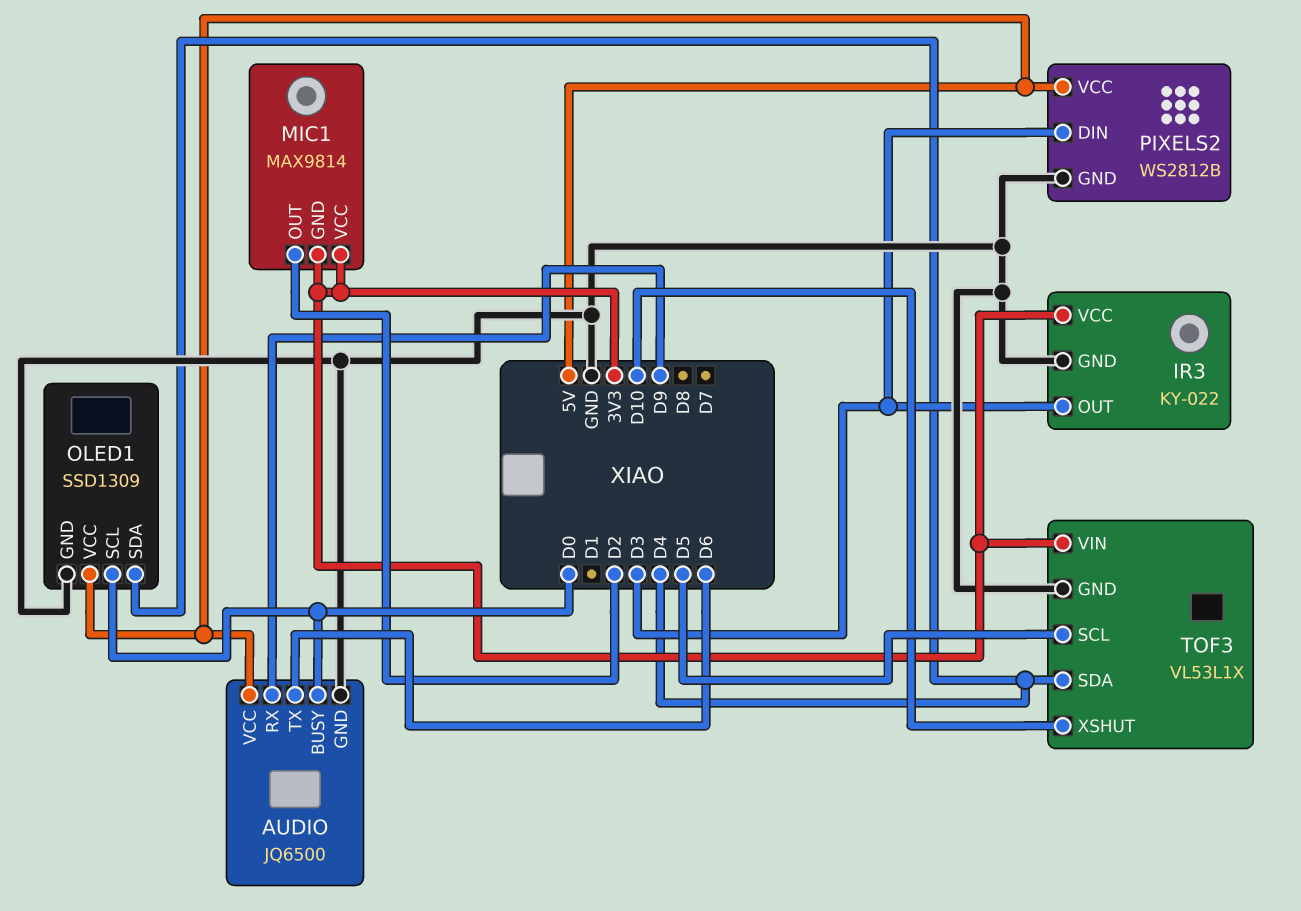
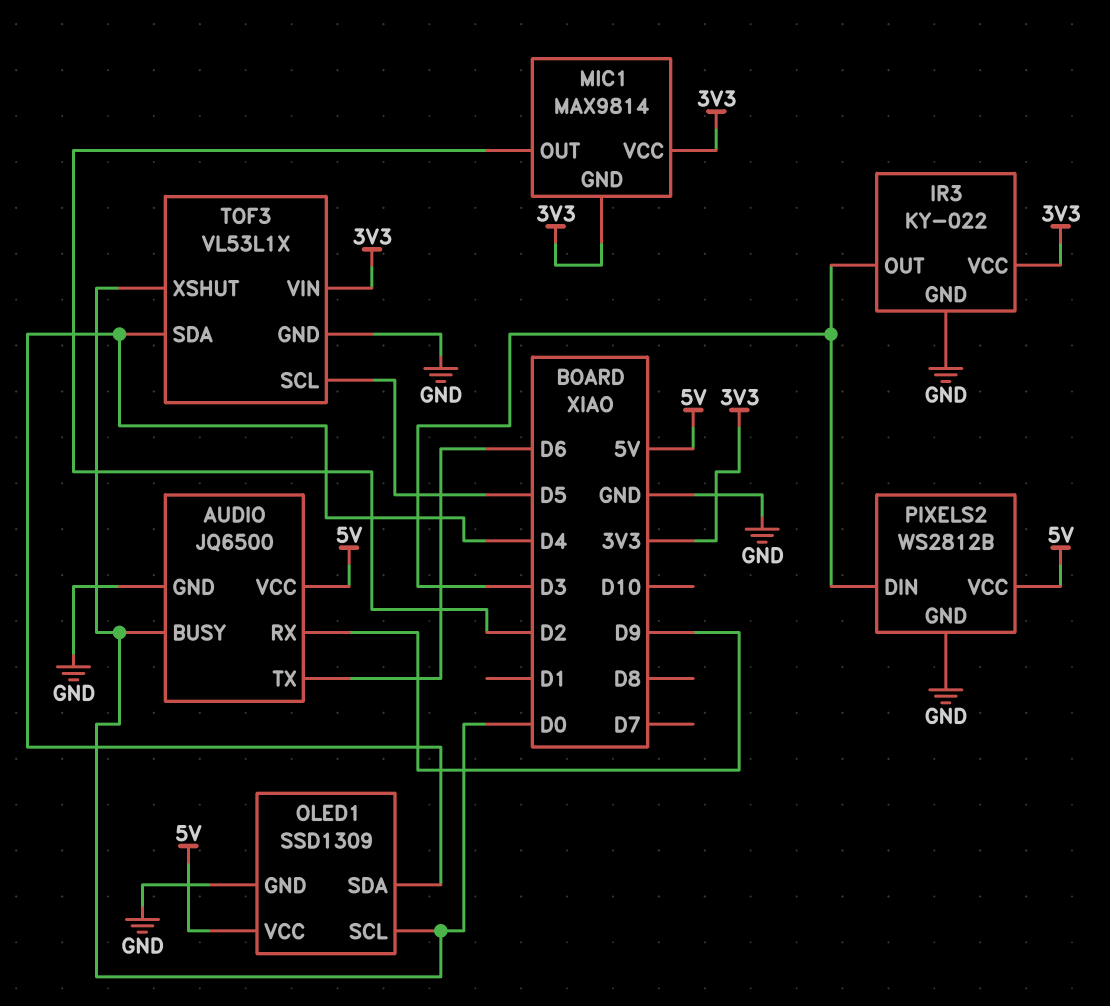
TOF3 pin XSHUT: D10 -> D0

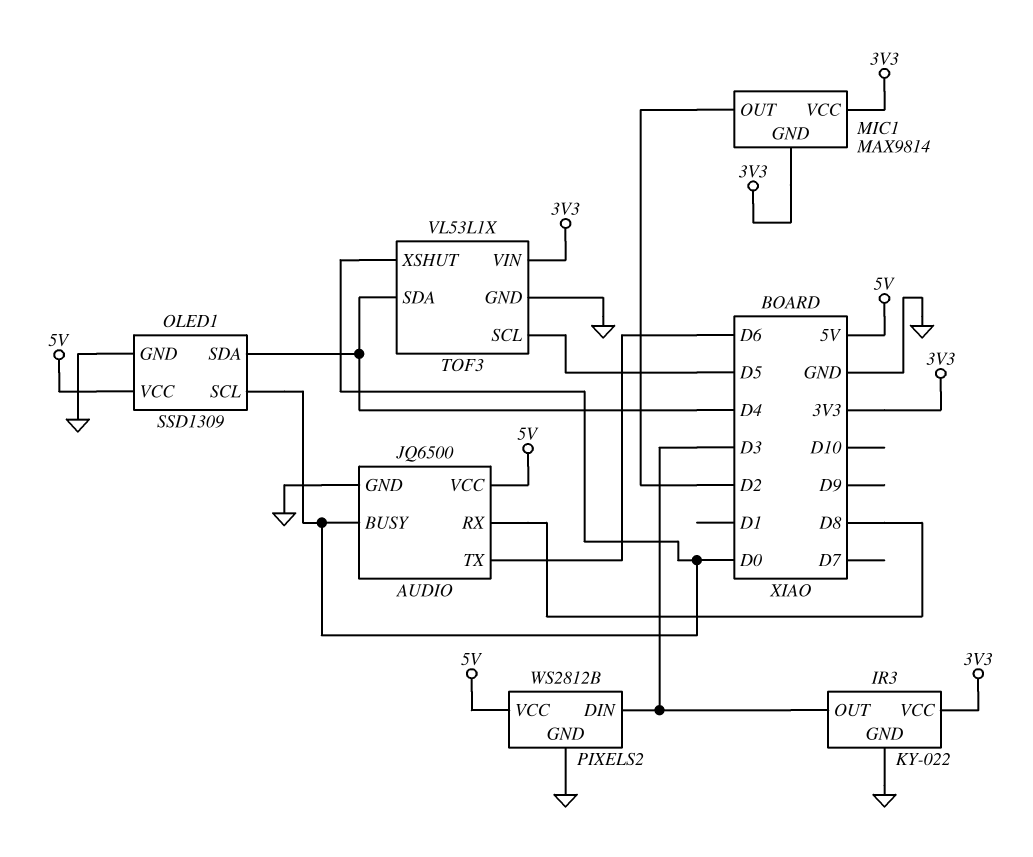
AUDIO pin RX: D9 -> D8

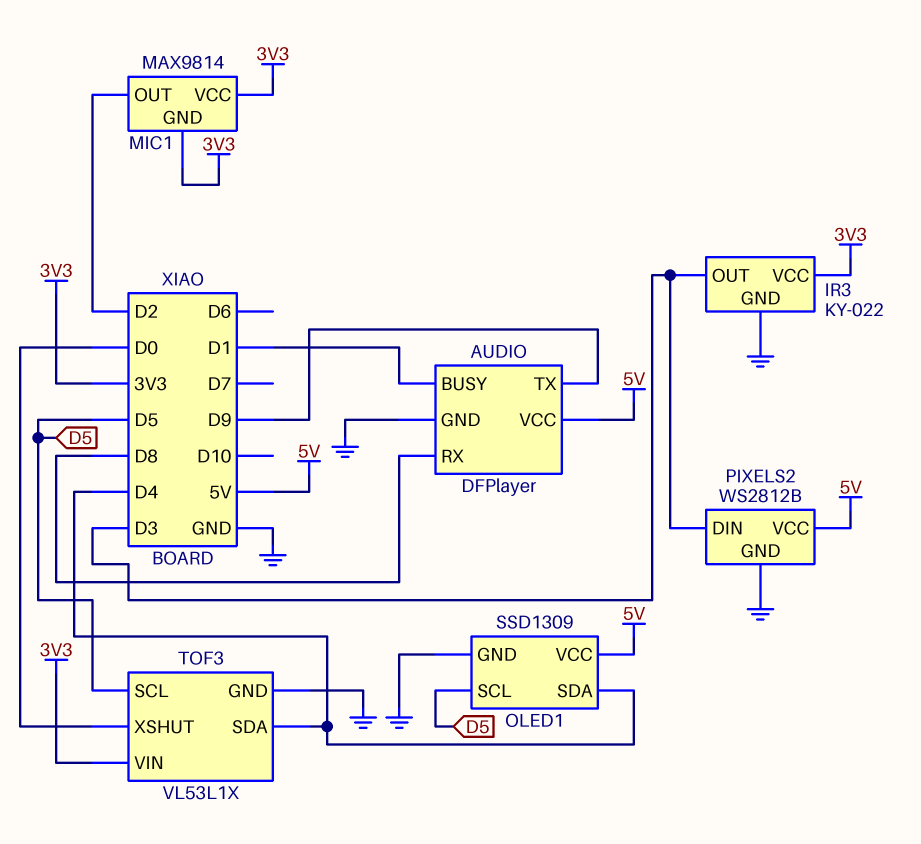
AUDIO: JQ6500 -> DFPlayer
AUDIO pin BUSY: D0 -> D1
AUDIO pin TX: D6 -> D9
OLED1 pin SCL: D0 -> D5

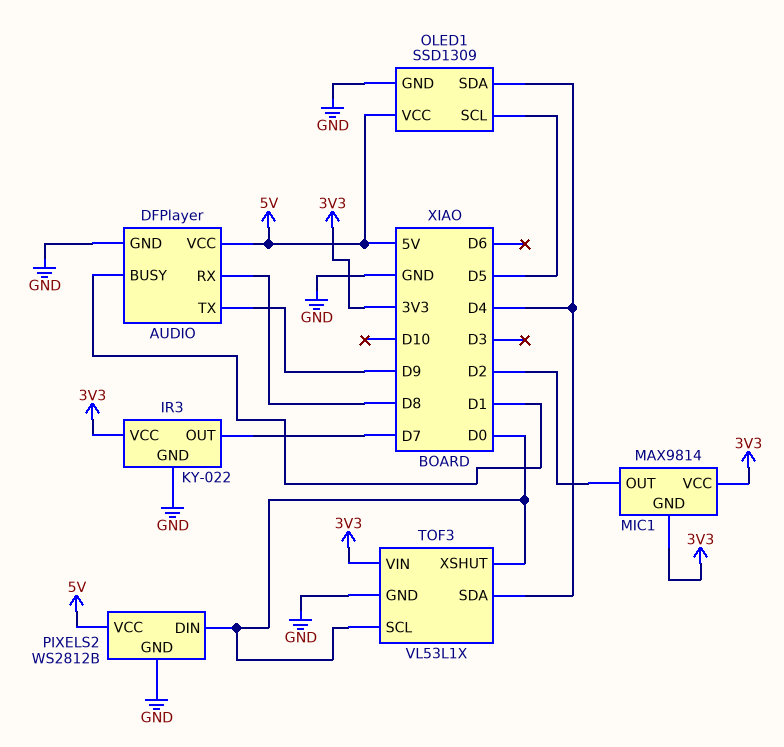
IR3 pin OUT: D3 -> D7
PIXELS2 pin DIN: D3 -> D0
TOF3 pin SCL: D5 -> D0

